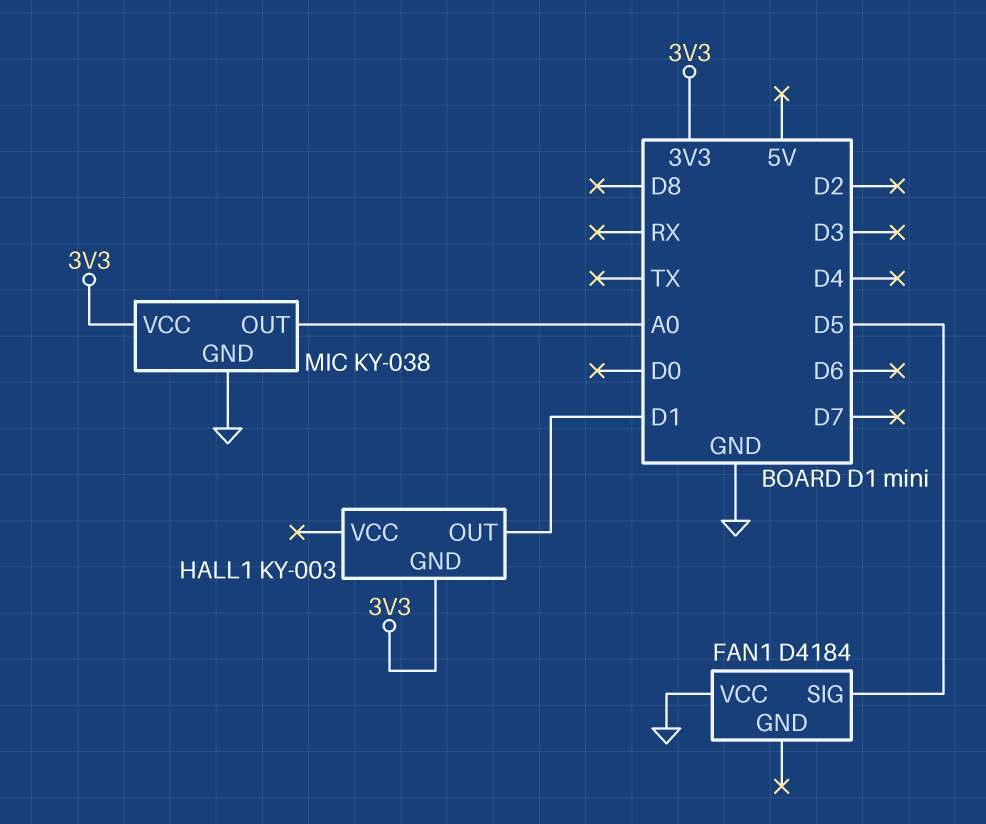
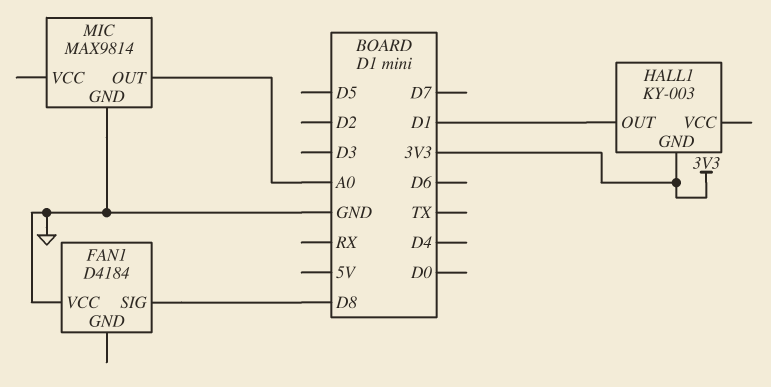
FAN1 pin SIG: D5 -> D8
MIC: KY-038 -> MAX9814
MIC pin VCC: 3V3 -> none

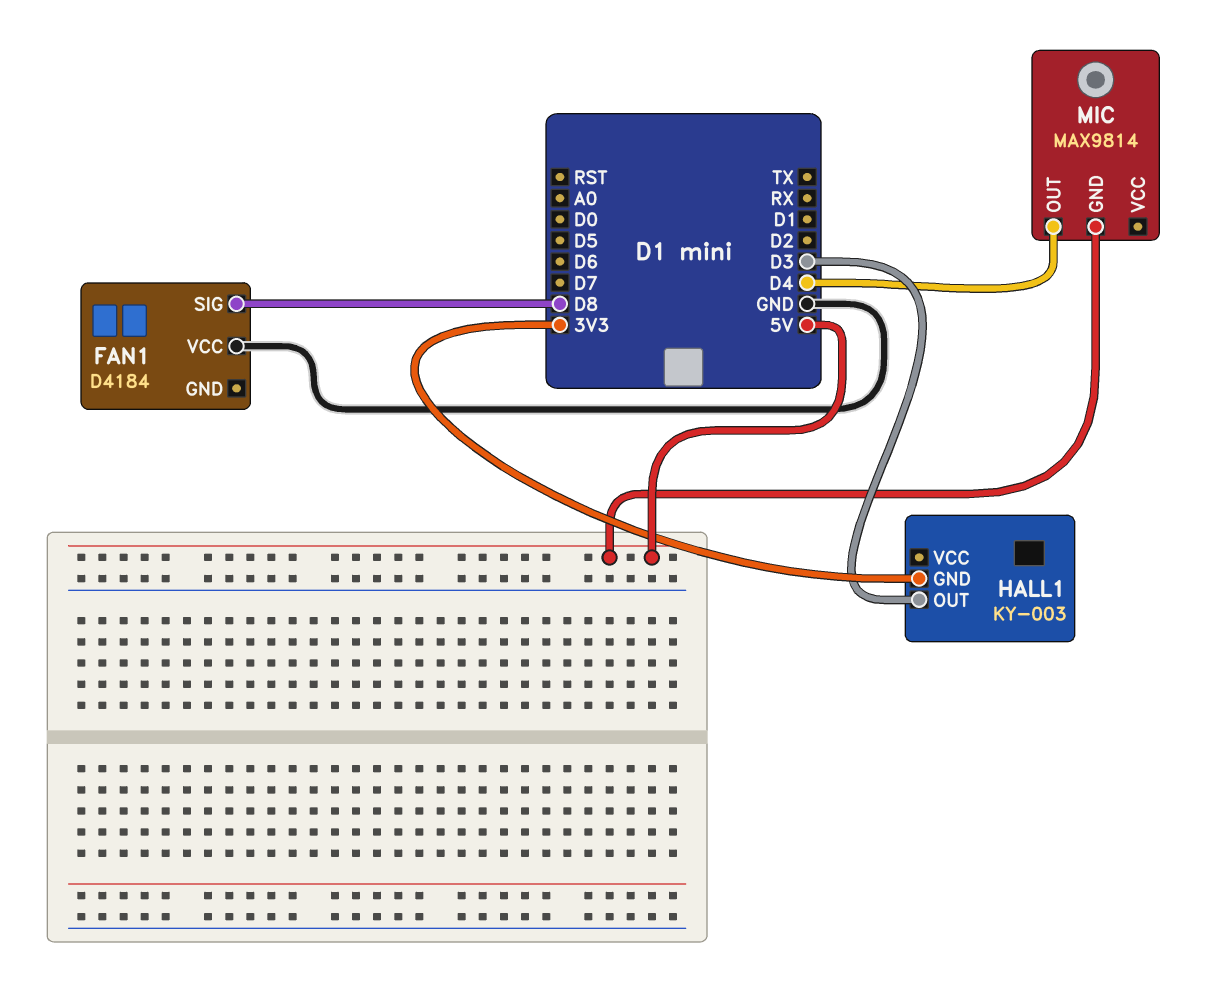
HALL1 pin OUT: D1 -> D3
MIC pin GND: GND -> 5V
MIC pin OUT: A0 -> D4

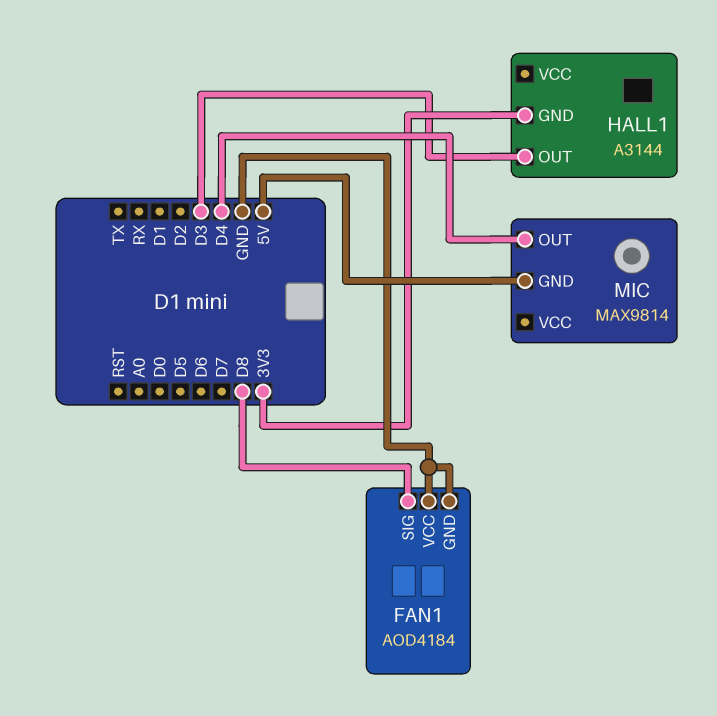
FAN1: D4184 -> AOD4184
FAN1 pin GND: none -> GND
HALL1: KY-003 -> A3144

